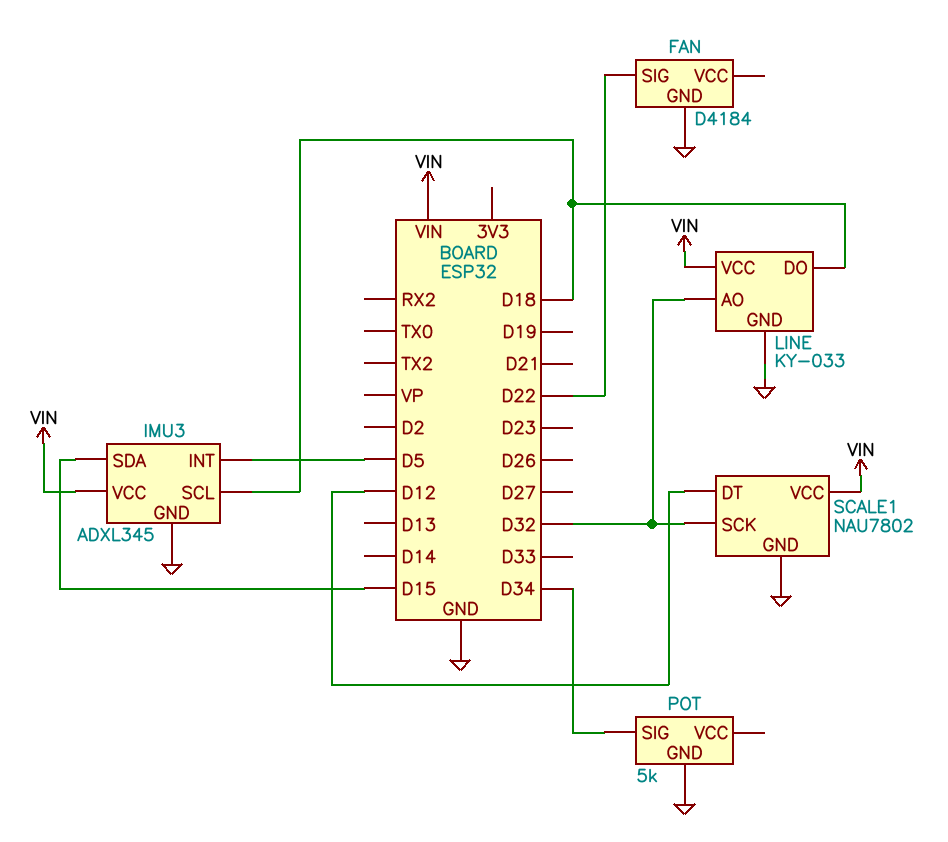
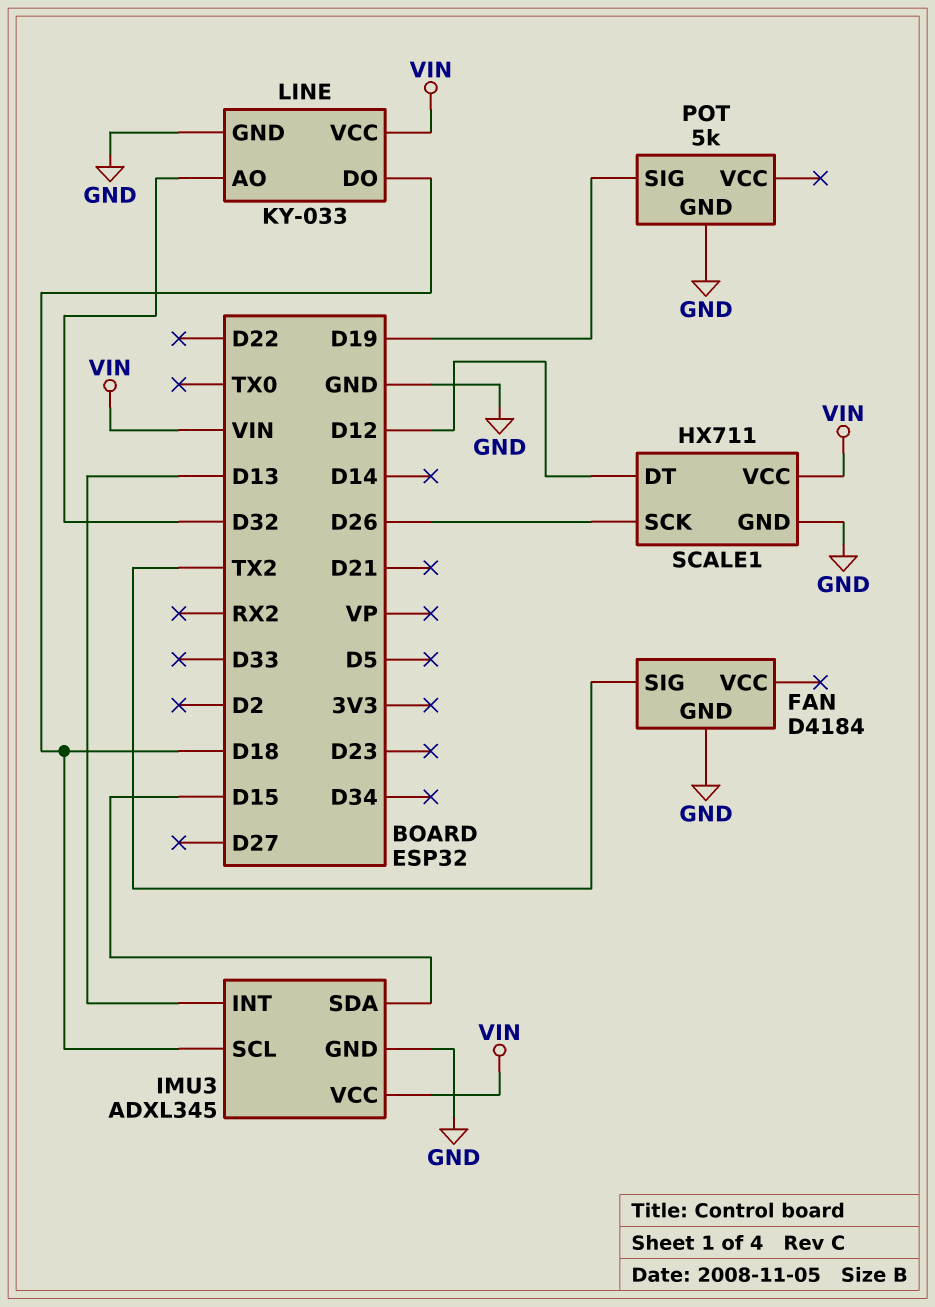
FAN pin SIG: D22 -> TX2
IMU3 pin INT: D5 -> D13
POT pin SIG: D34 -> D19
SCALE1: NAU7802 -> HX711
SCALE1 pin SCK: D32 -> D26

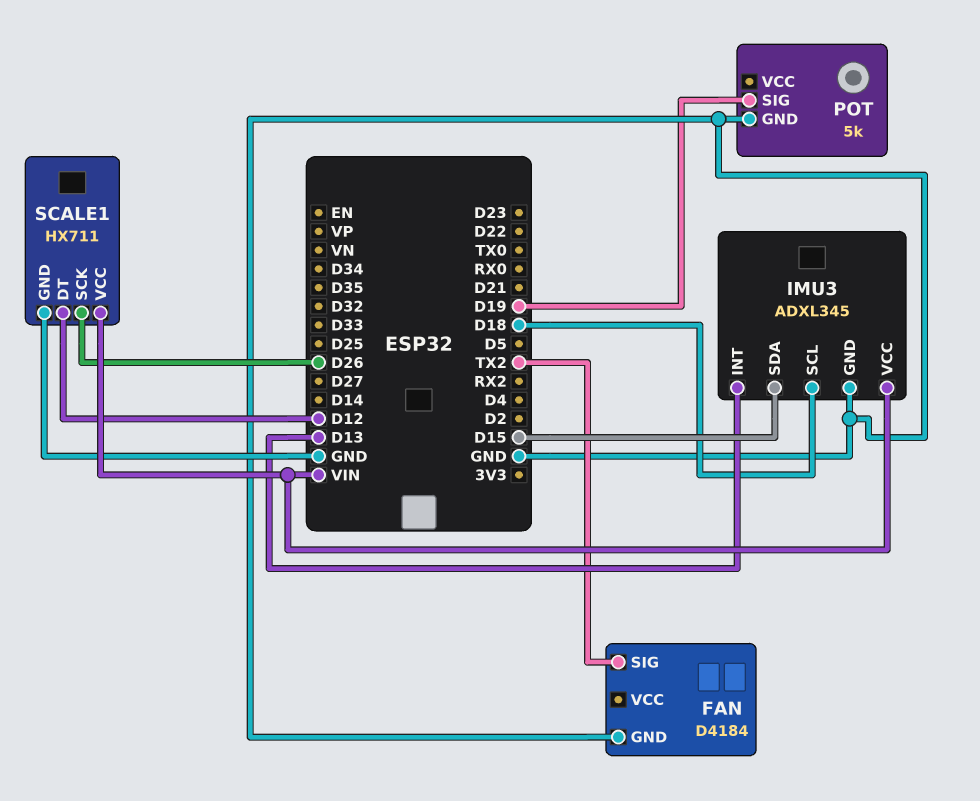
LINE: KY-033 -> none
LINE pin AO: D32 -> none
LINE pin DO: D18 -> none
LINE pin GND: GND -> none
LINE pin VCC: VIN -> none

